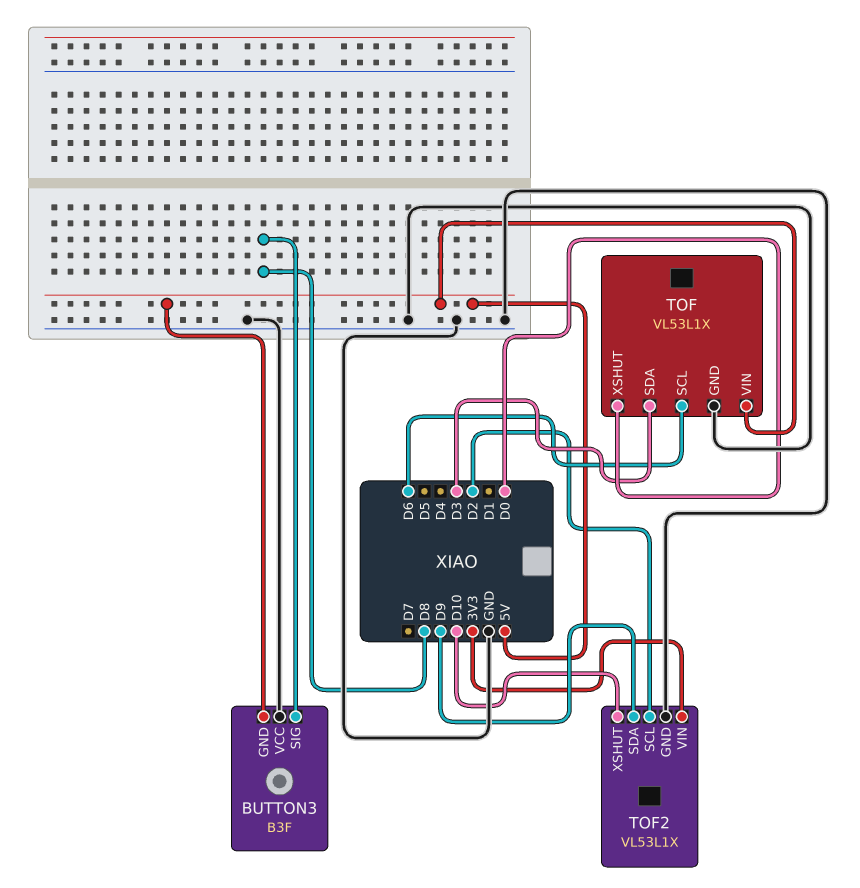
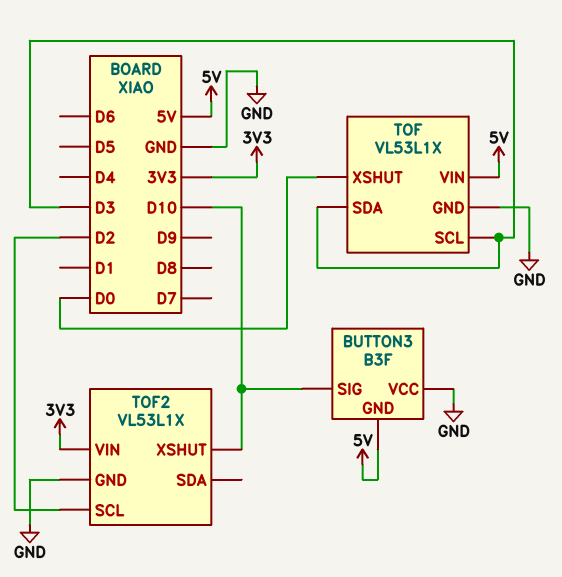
BUTTON3 pin SIG: D8 -> D10
TOF pin SCL: D6 -> D3
TOF2 pin SDA: D9 -> none

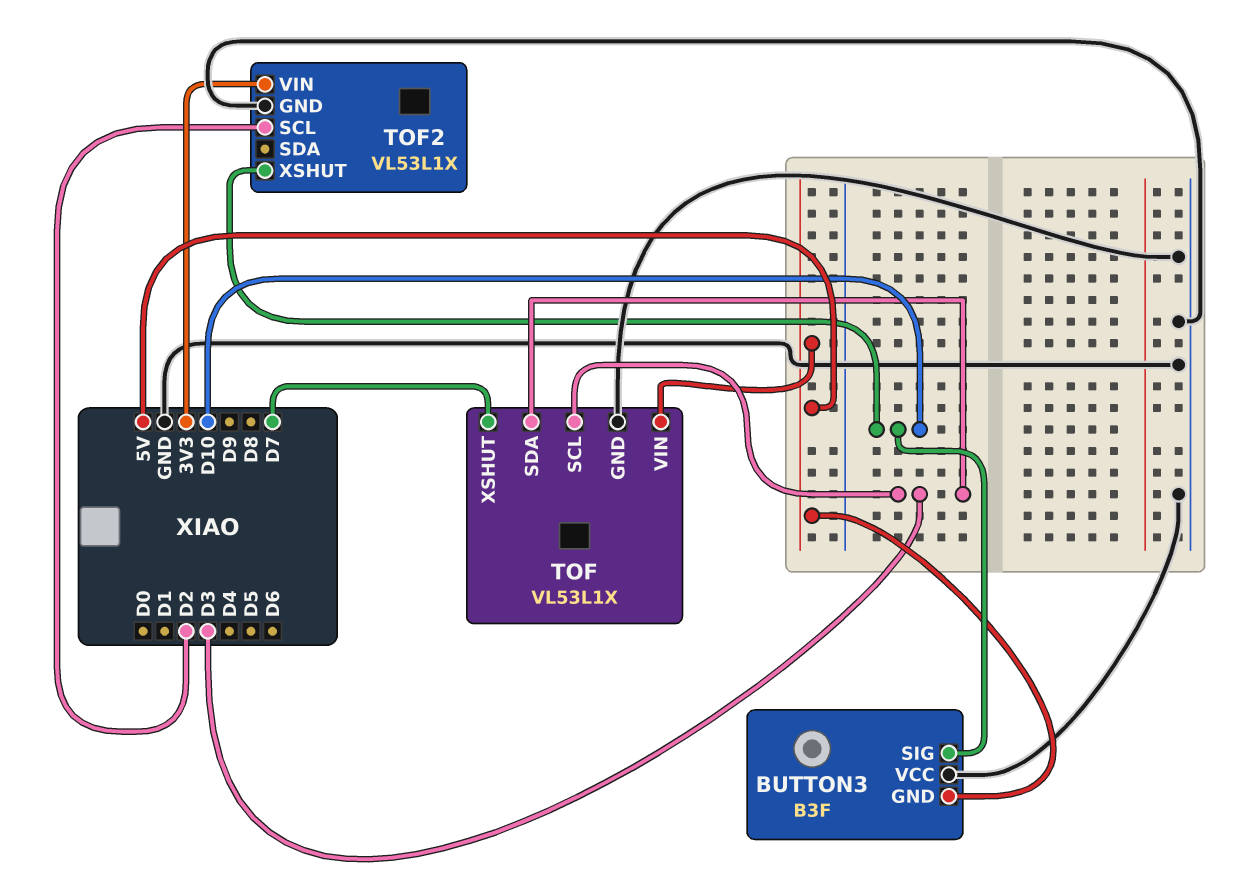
TOF pin XSHUT: D0 -> D7

